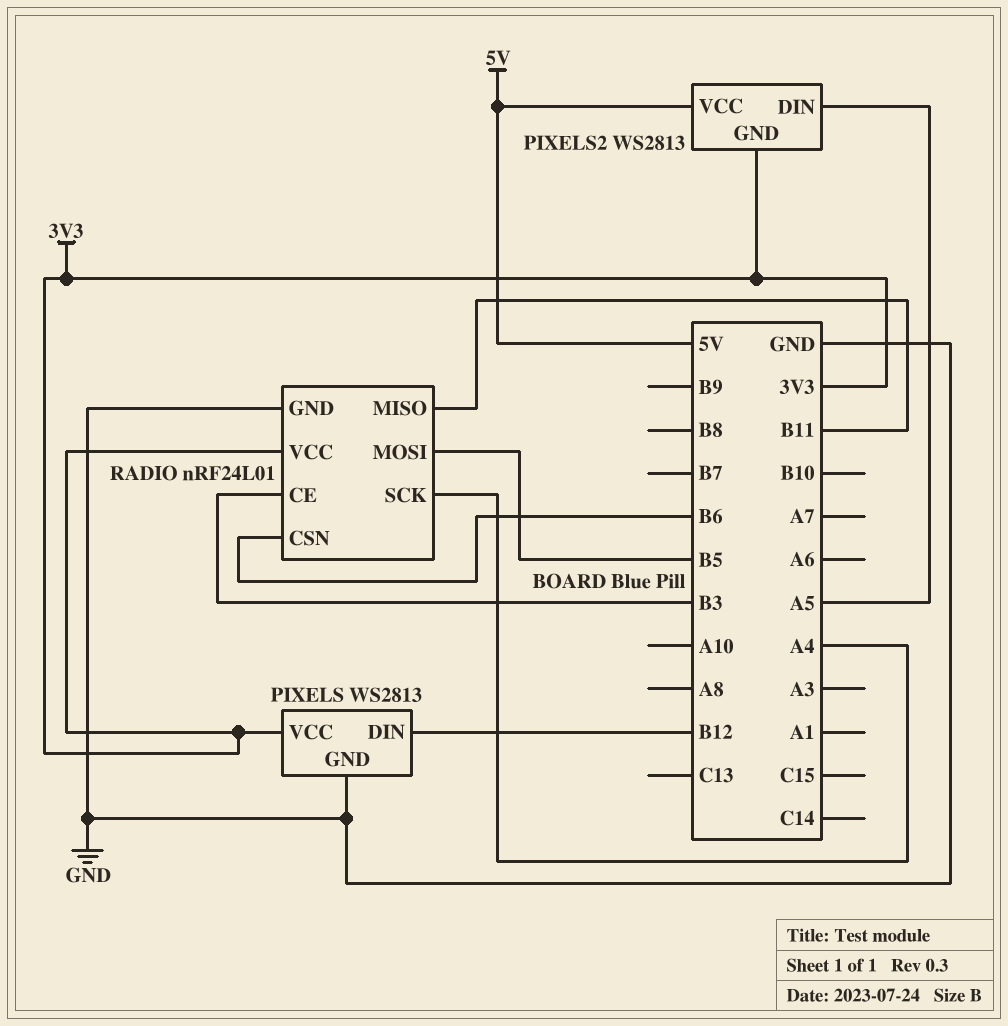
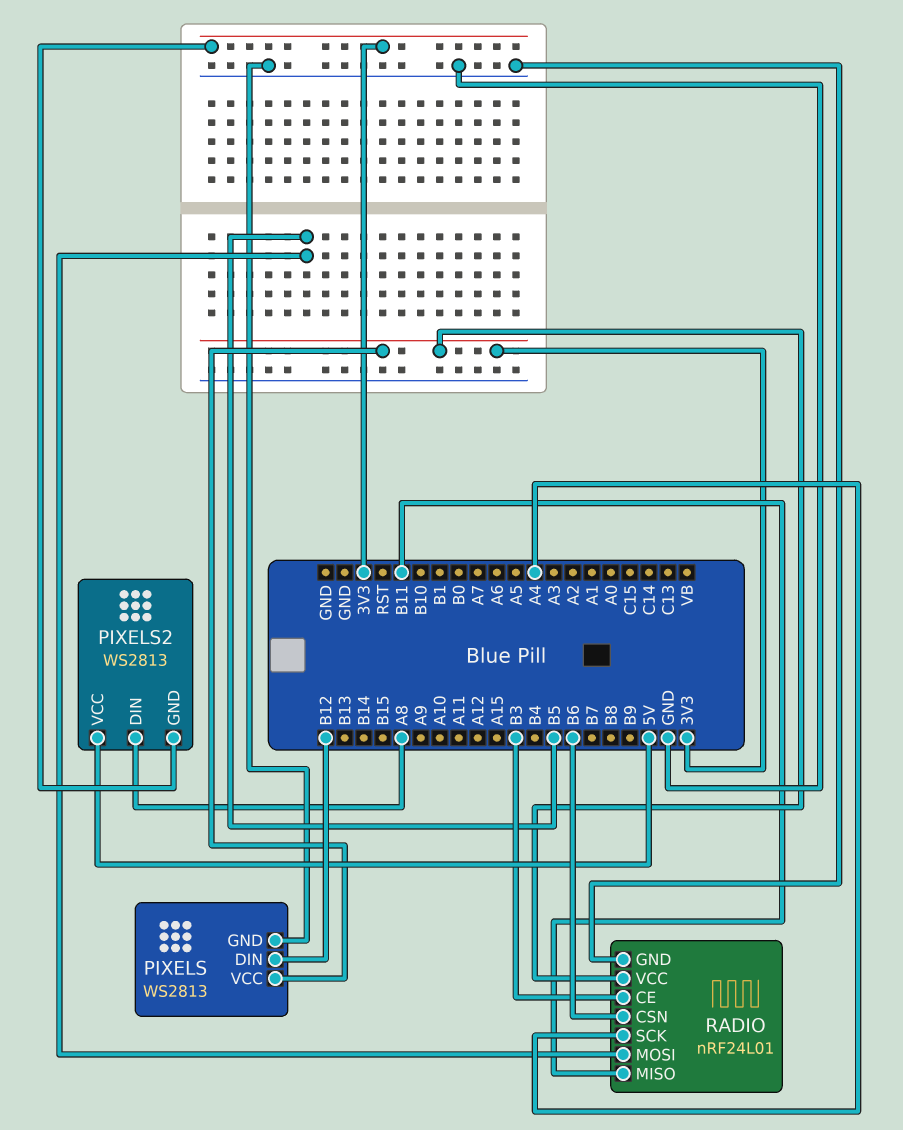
PIXELS2 pin DIN: A5 -> A8

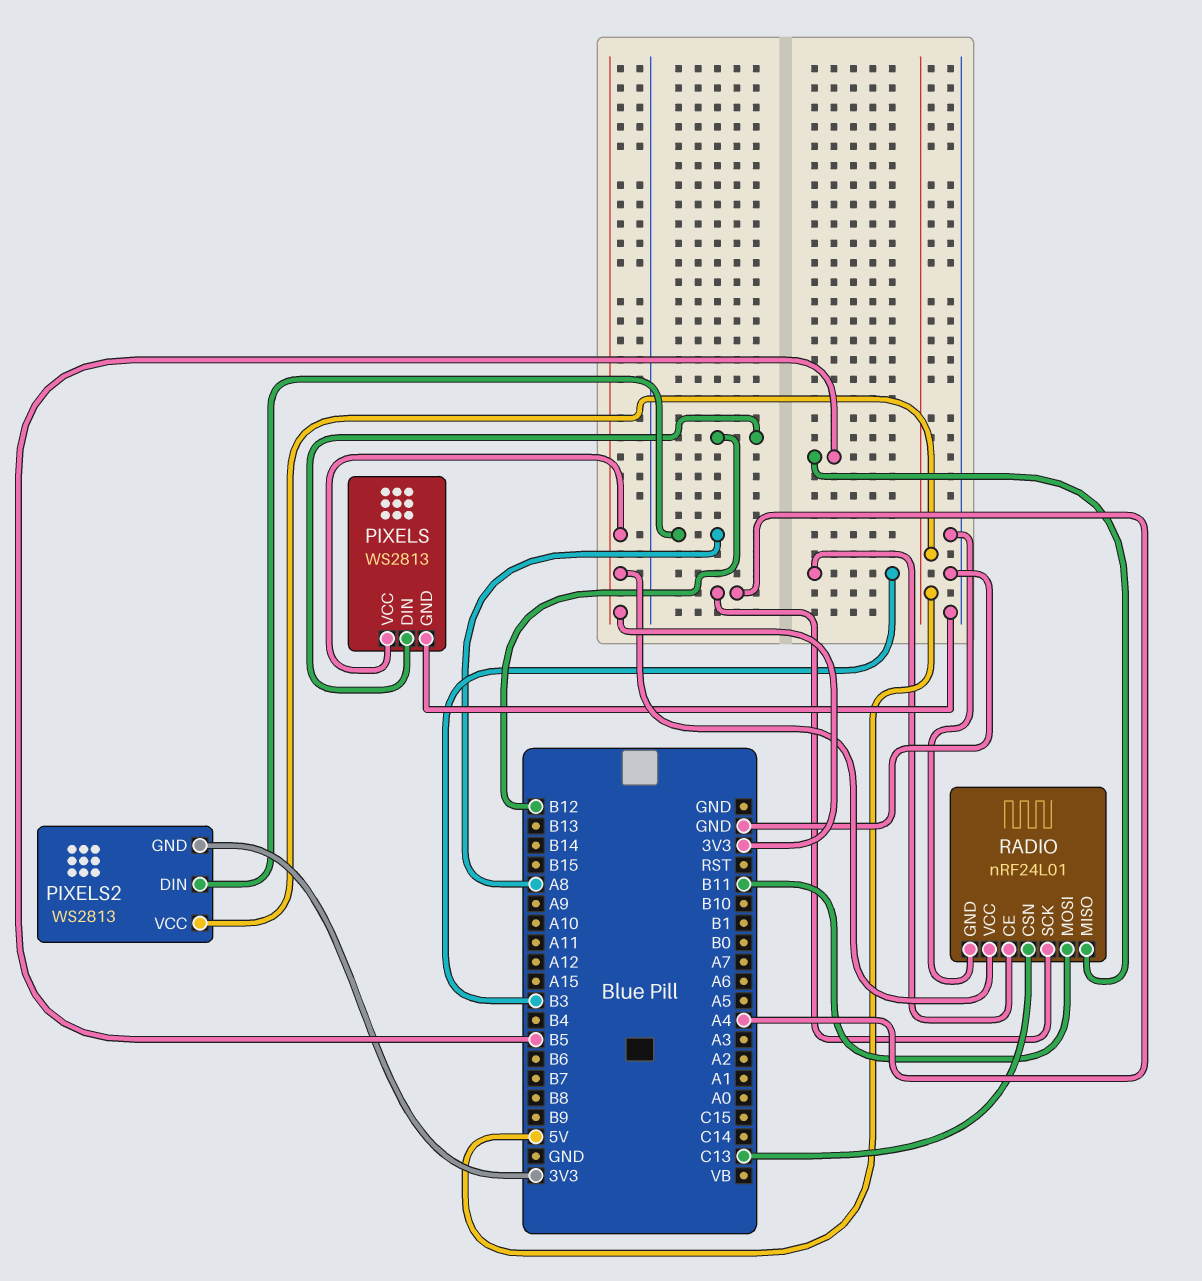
RADIO pin CSN: B6 -> C13
RADIO pin MISO: B11 -> B5
RADIO pin MOSI: B5 -> B11

